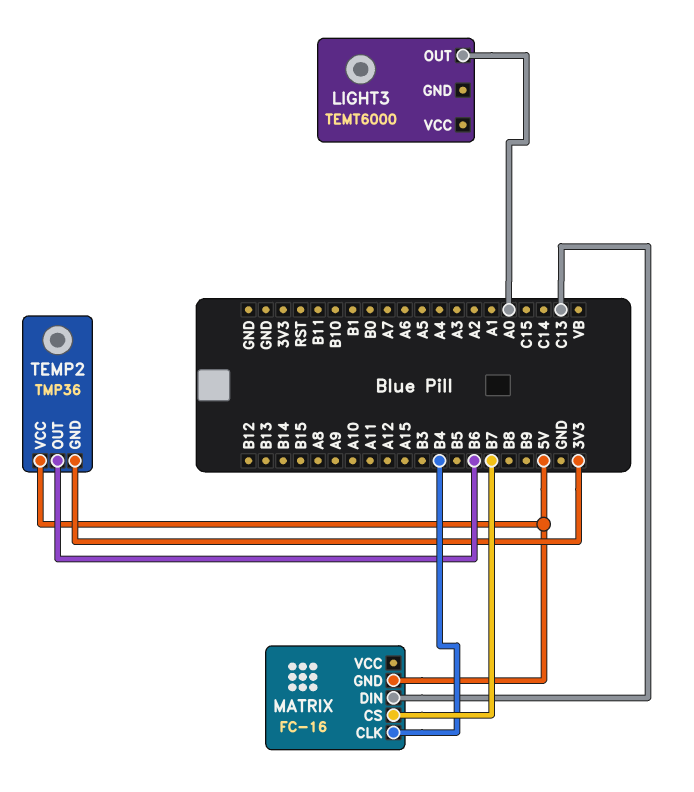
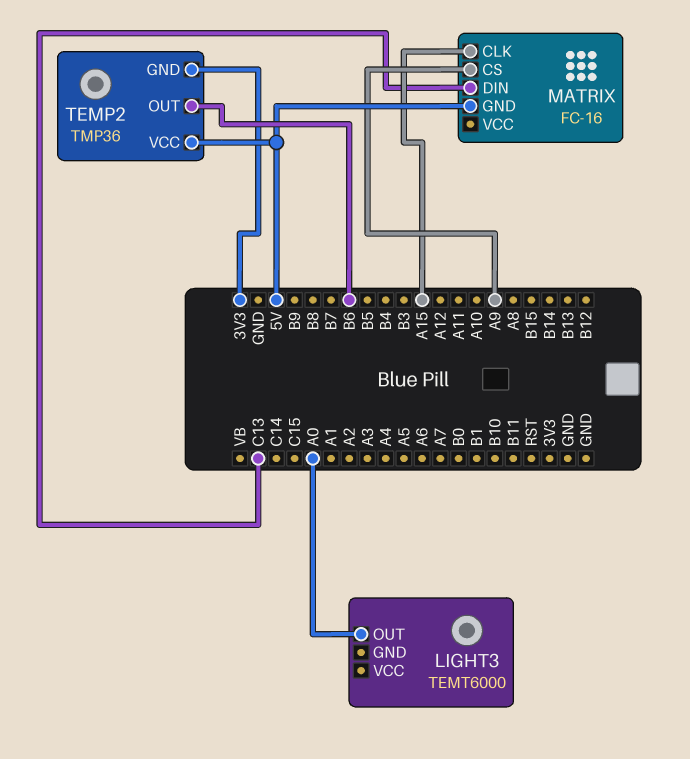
MATRIX pin CLK: B4 -> A15
MATRIX pin CS: B7 -> A9

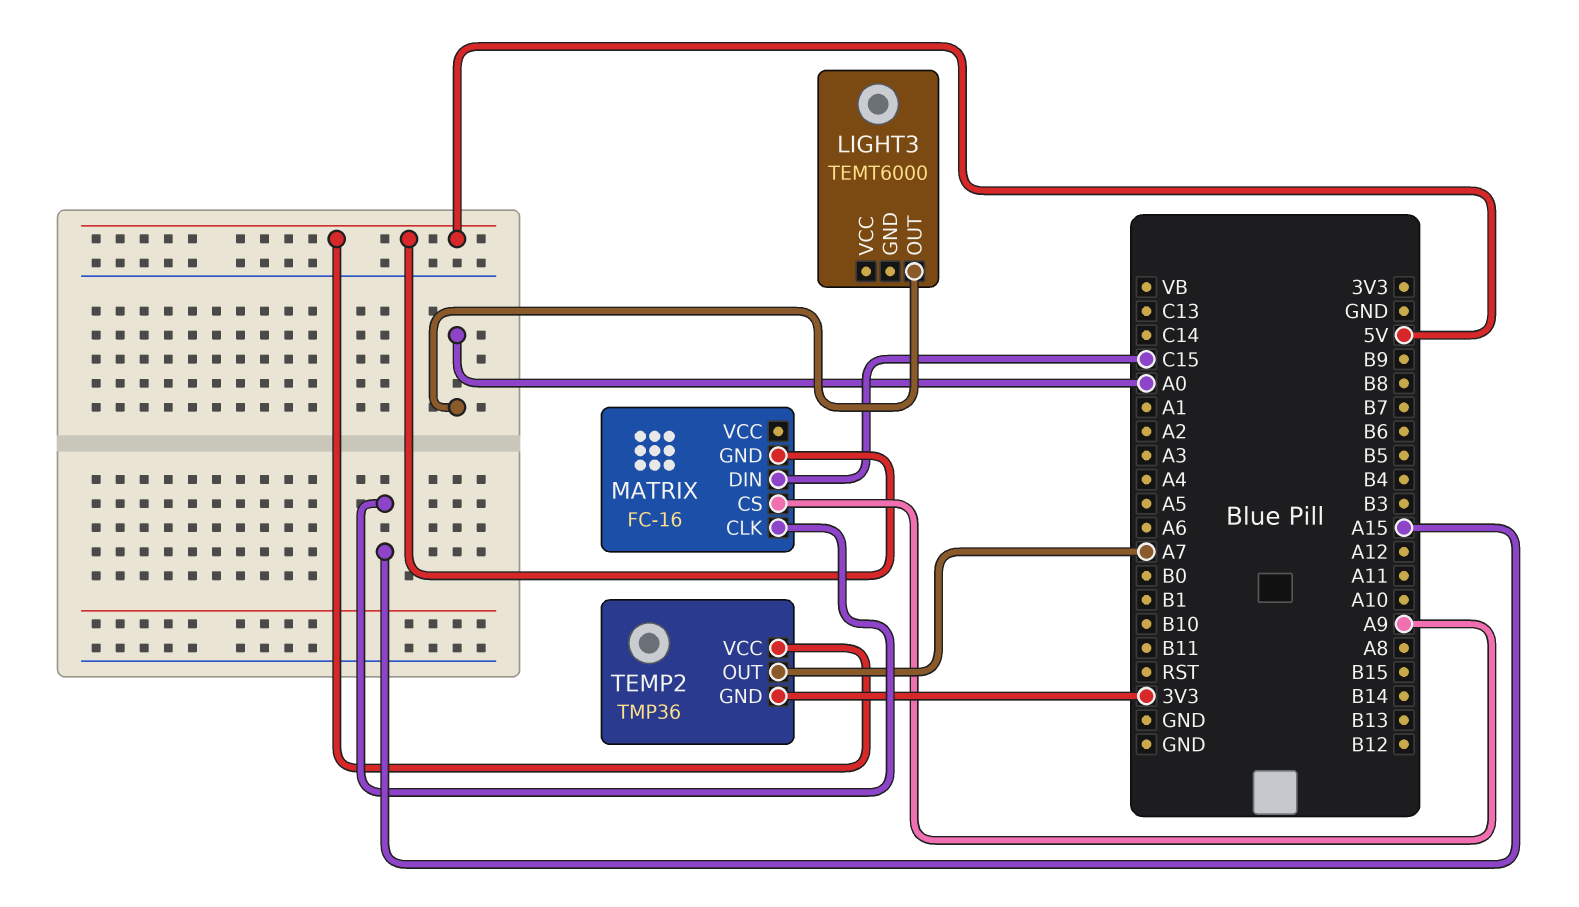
MATRIX pin DIN: C13 -> C15
TEMP2 pin OUT: B6 -> A7

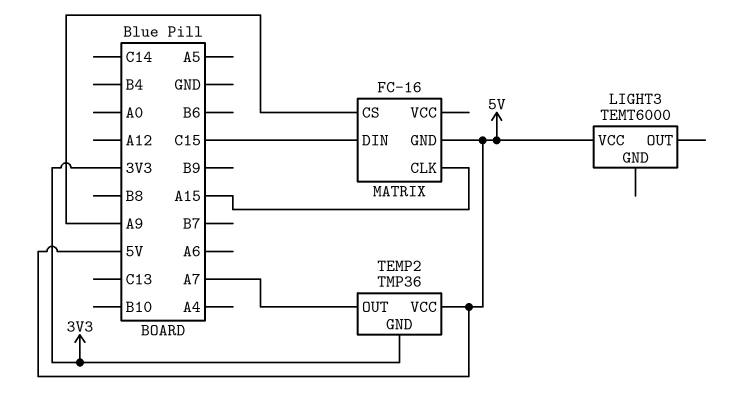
LIGHT3 pin OUT: A0 -> none
LIGHT3 pin VCC: none -> 5V

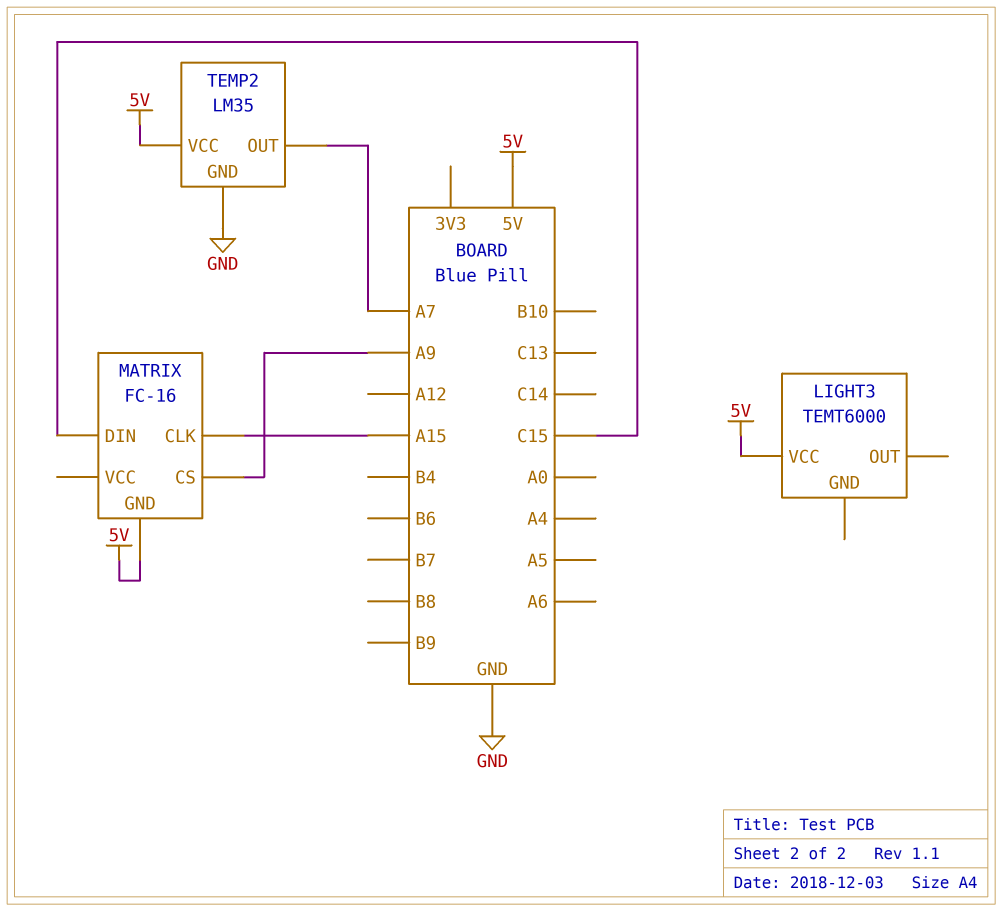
TEMP2: TMP36 -> LM35
TEMP2 pin GND: 3V3 -> GND

